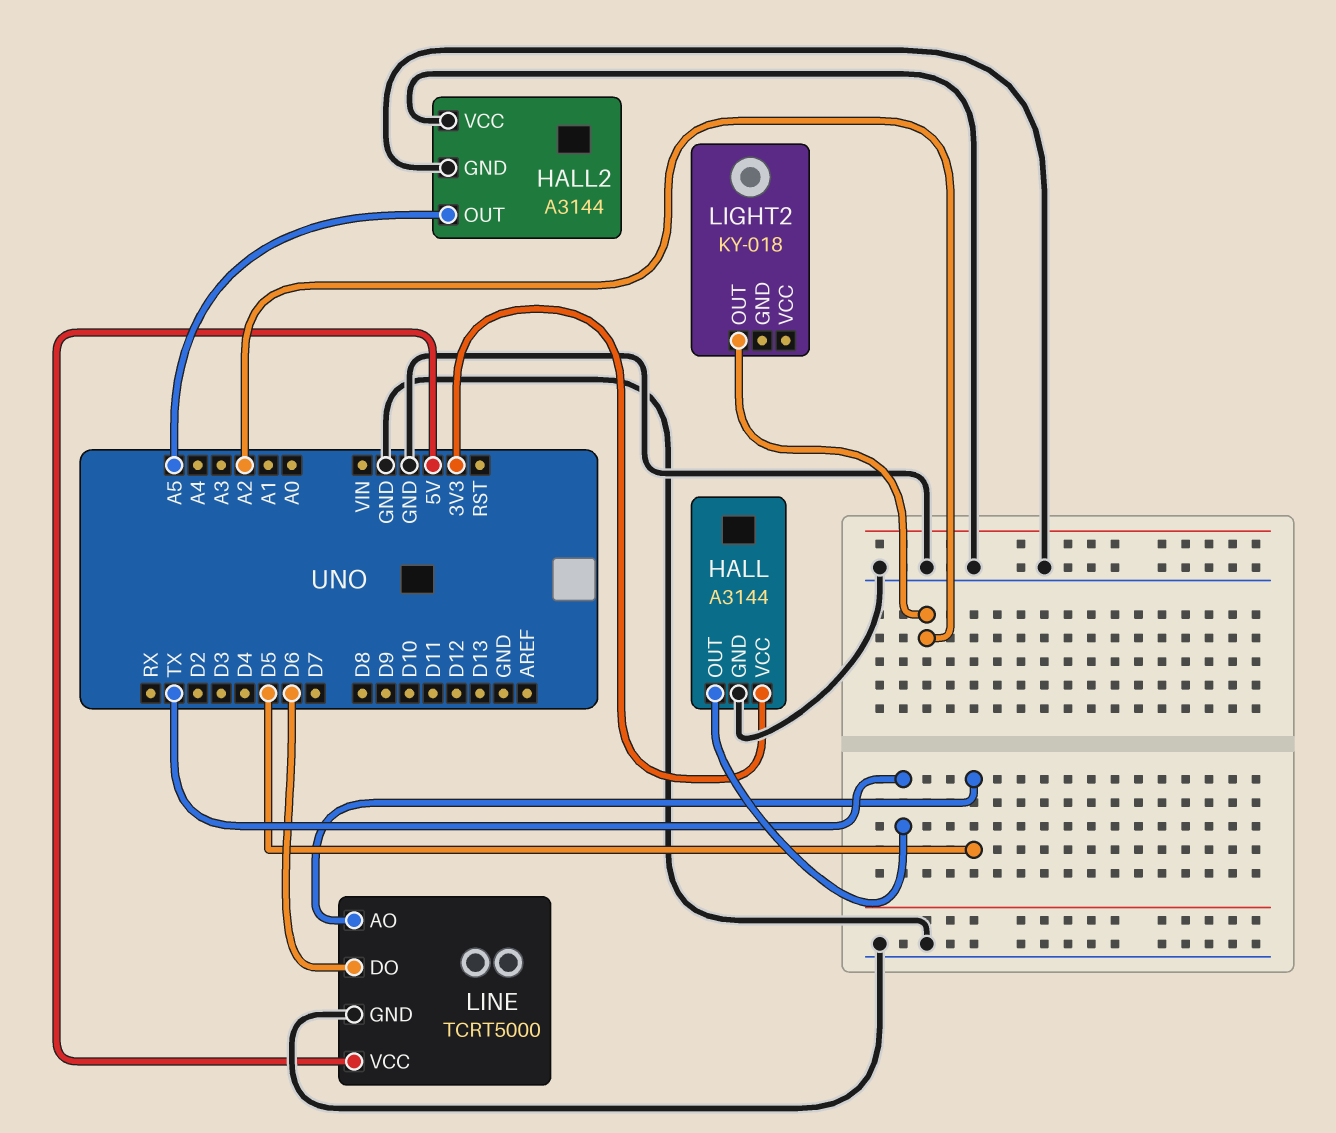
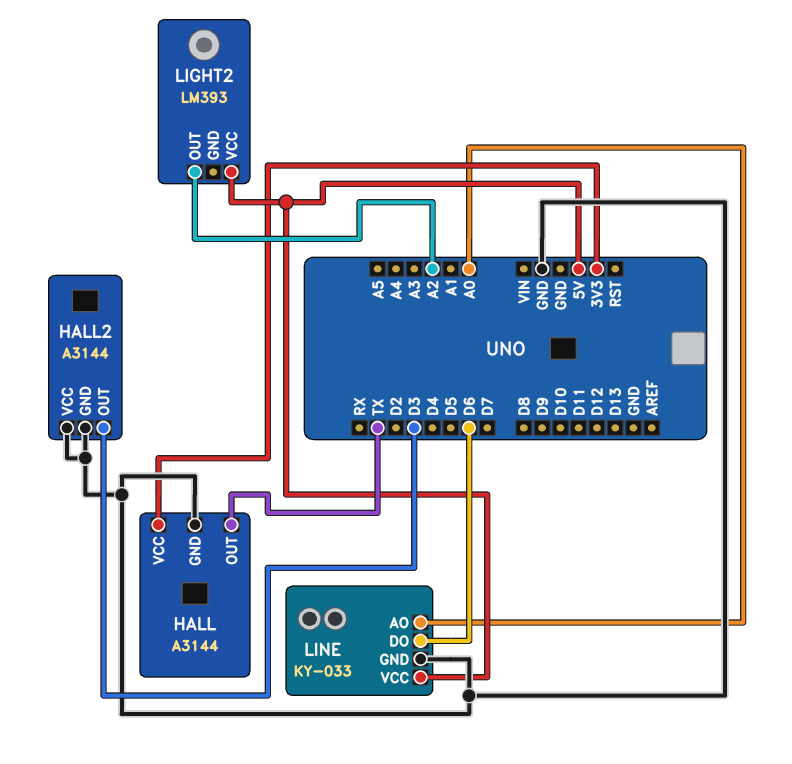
HALL2 pin OUT: A5 -> D3
LIGHT2: KY-018 -> LM393
LIGHT2 pin VCC: none -> 5V
LINE: TCRT5000 -> KY-033
LINE pin AO: D5 -> A0

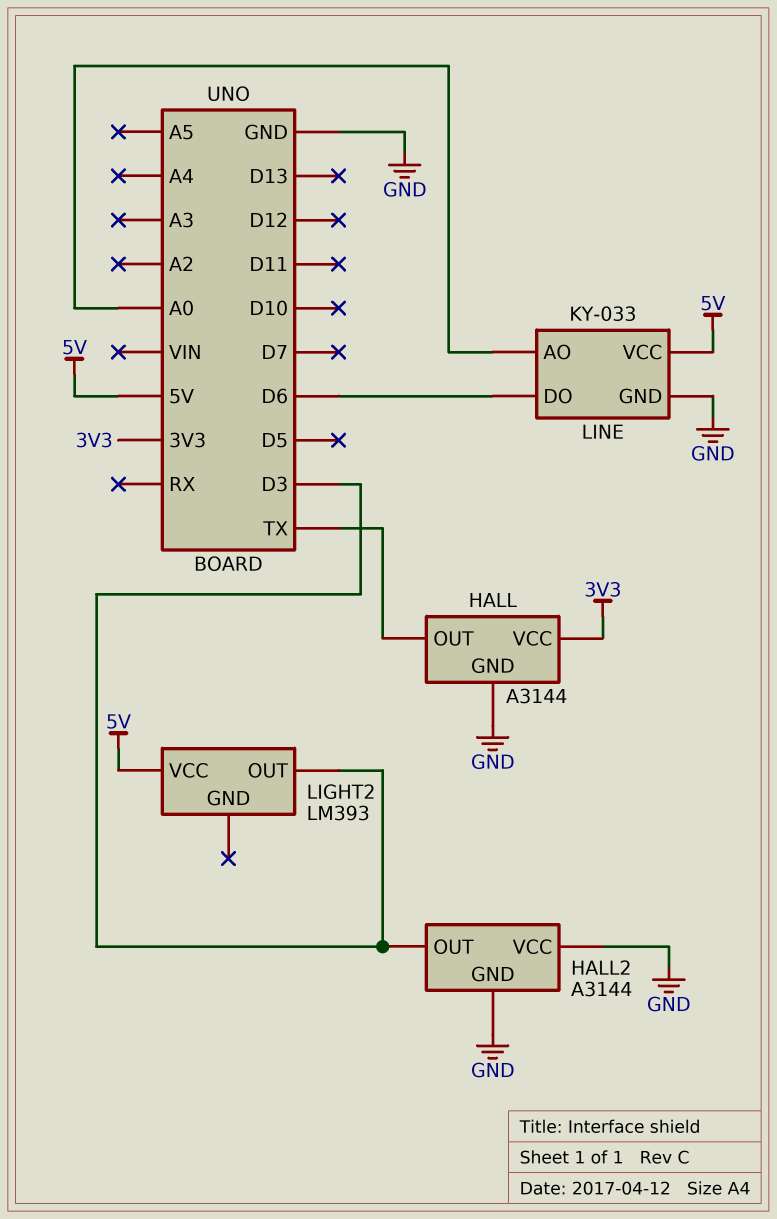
LIGHT2 pin OUT: A2 -> D3

